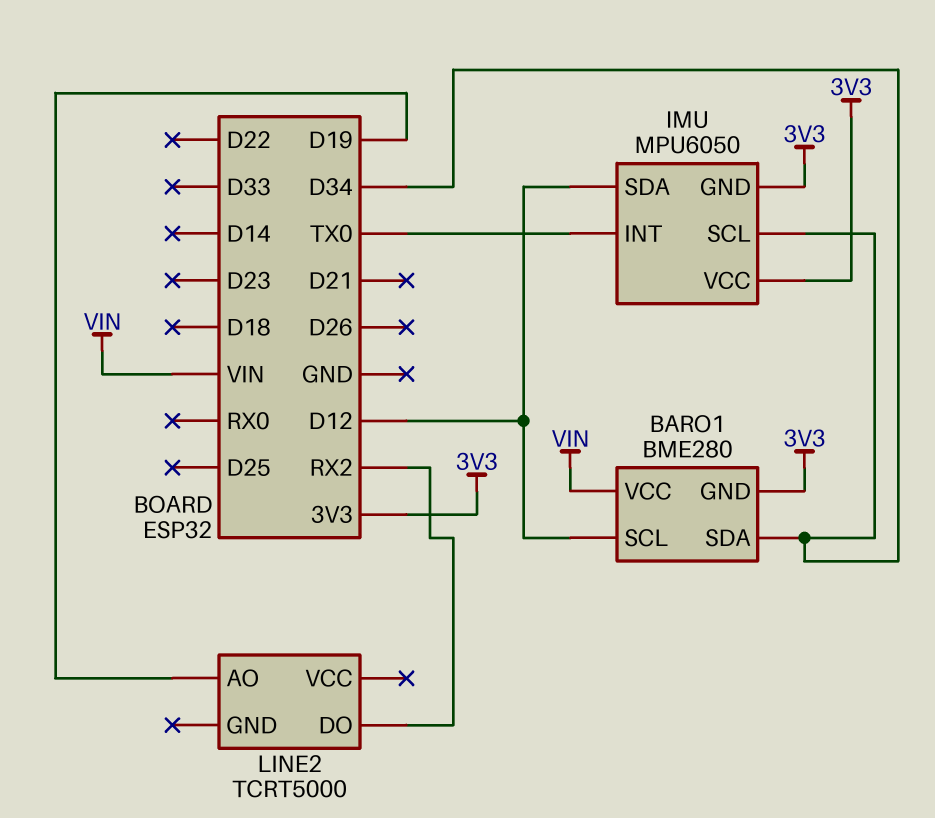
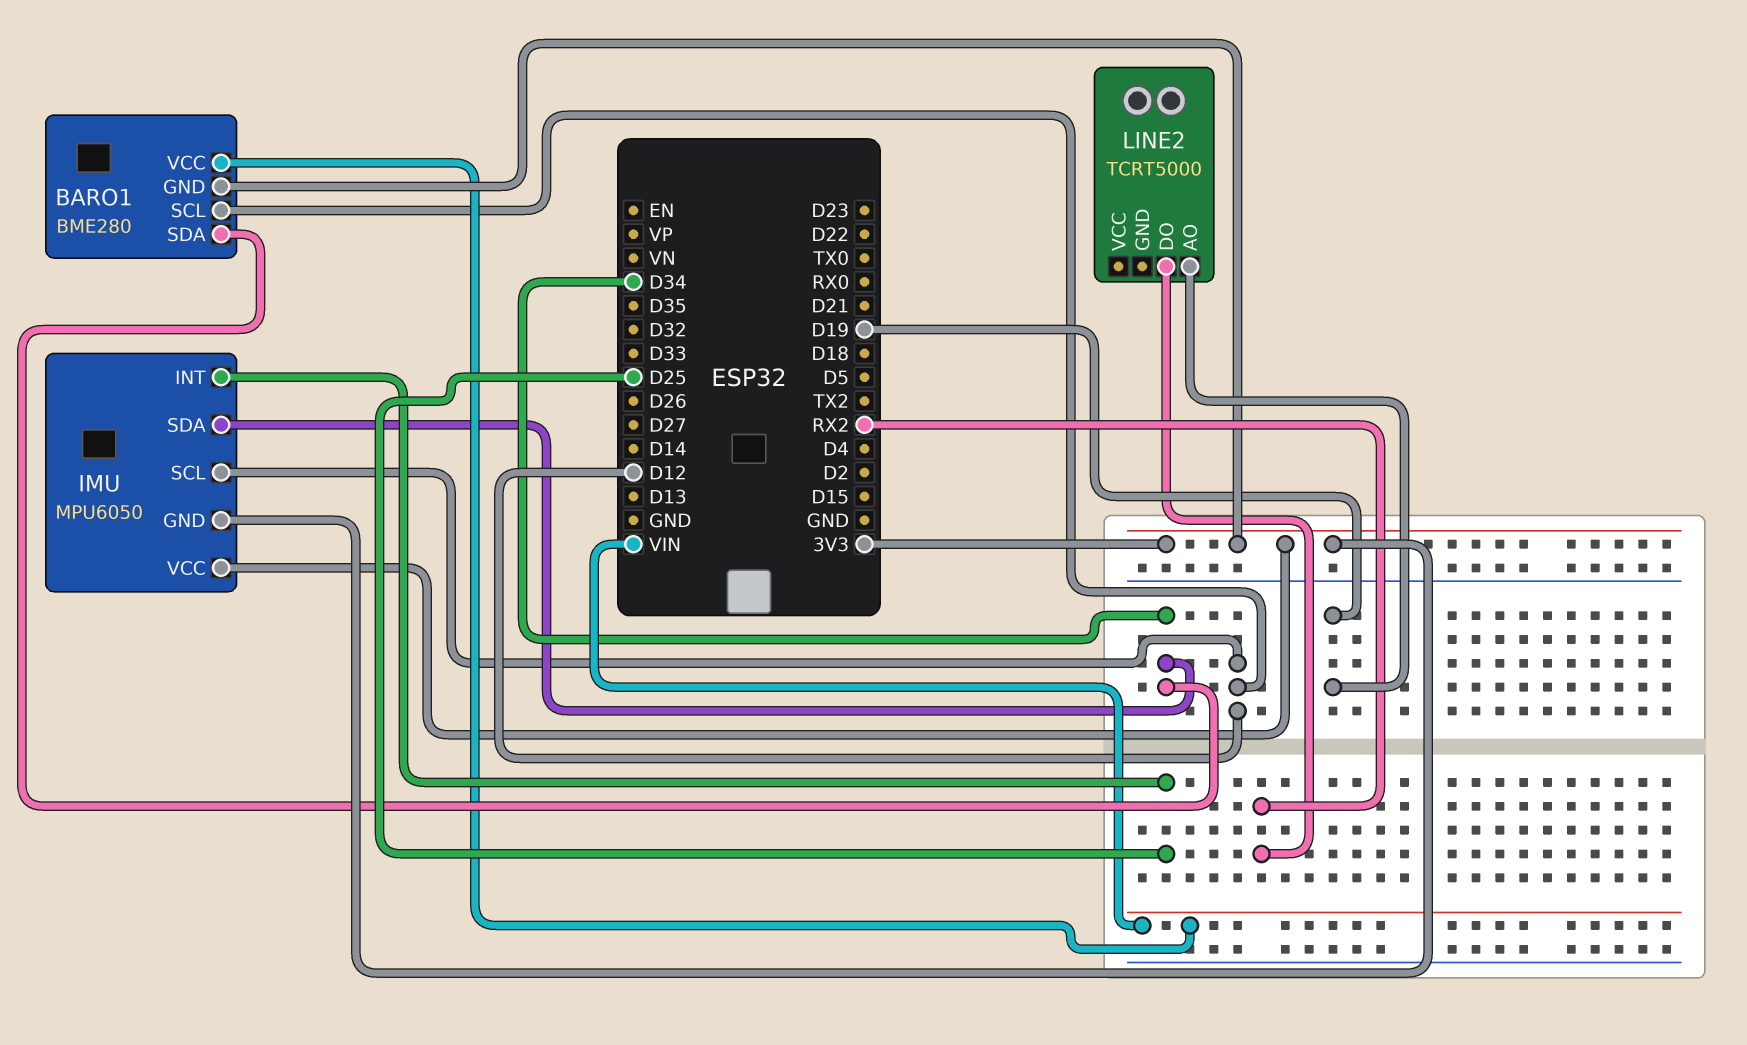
IMU pin INT: TX0 -> D25
IMU pin SCL: D34 -> D12
IMU pin SDA: D12 -> D34

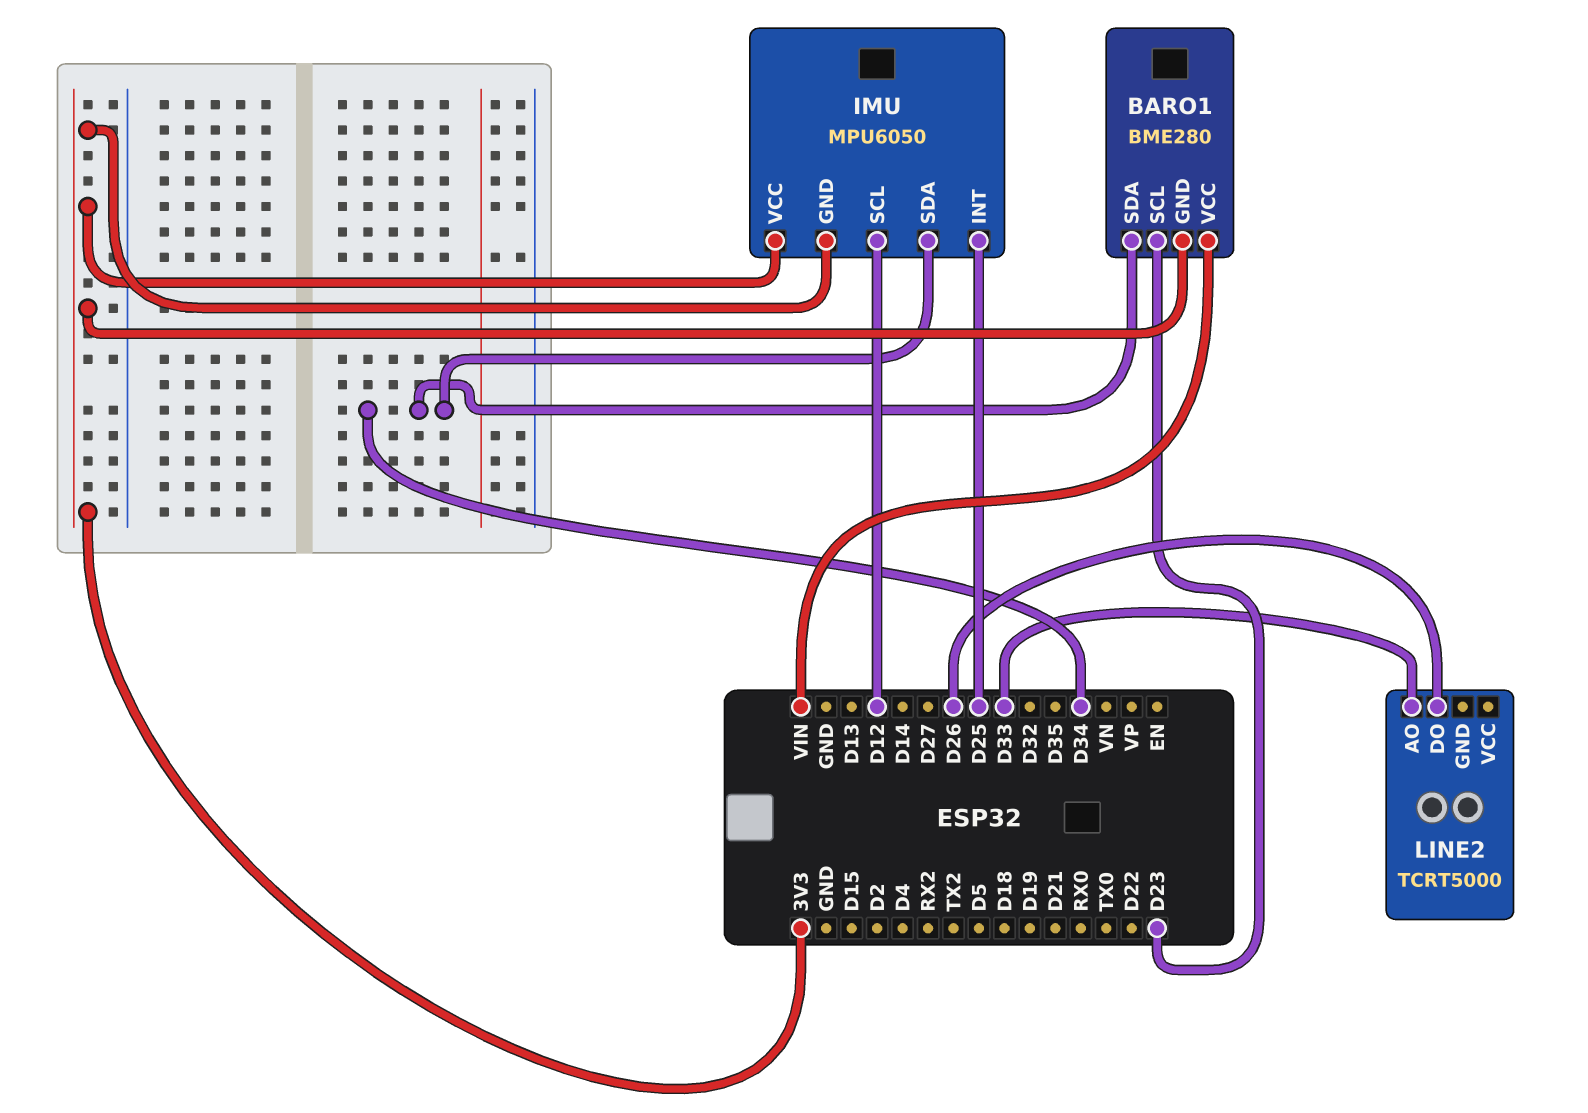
BARO1 pin SCL: D12 -> D23
LINE2 pin AO: D19 -> D33
LINE2 pin DO: RX2 -> D26

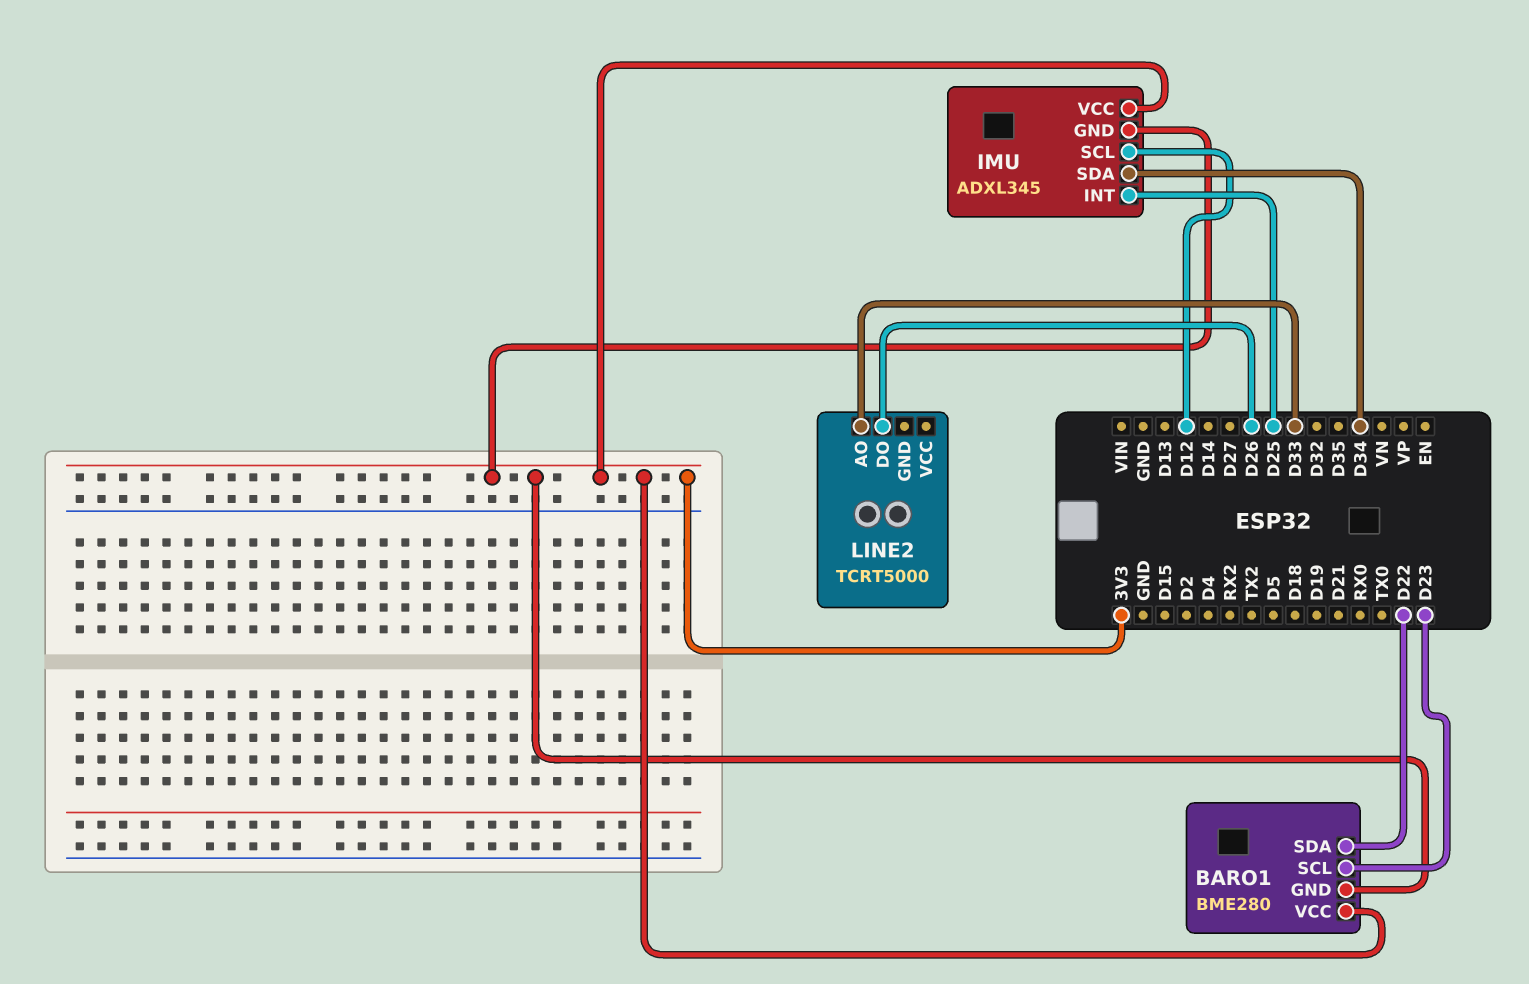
BARO1 pin SDA: D34 -> D22
BARO1 pin VCC: VIN -> 3V3
IMU: MPU6050 -> ADXL345

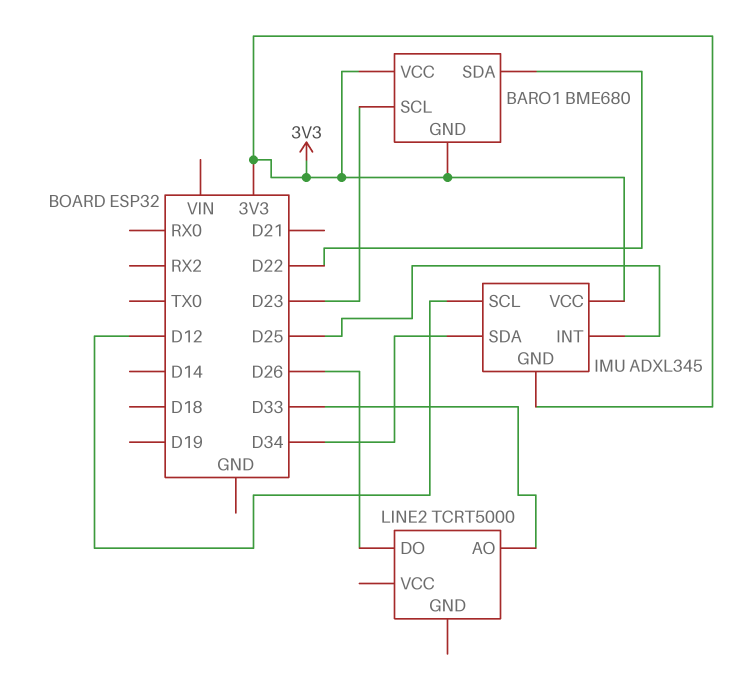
BARO1: BME280 -> BME680

